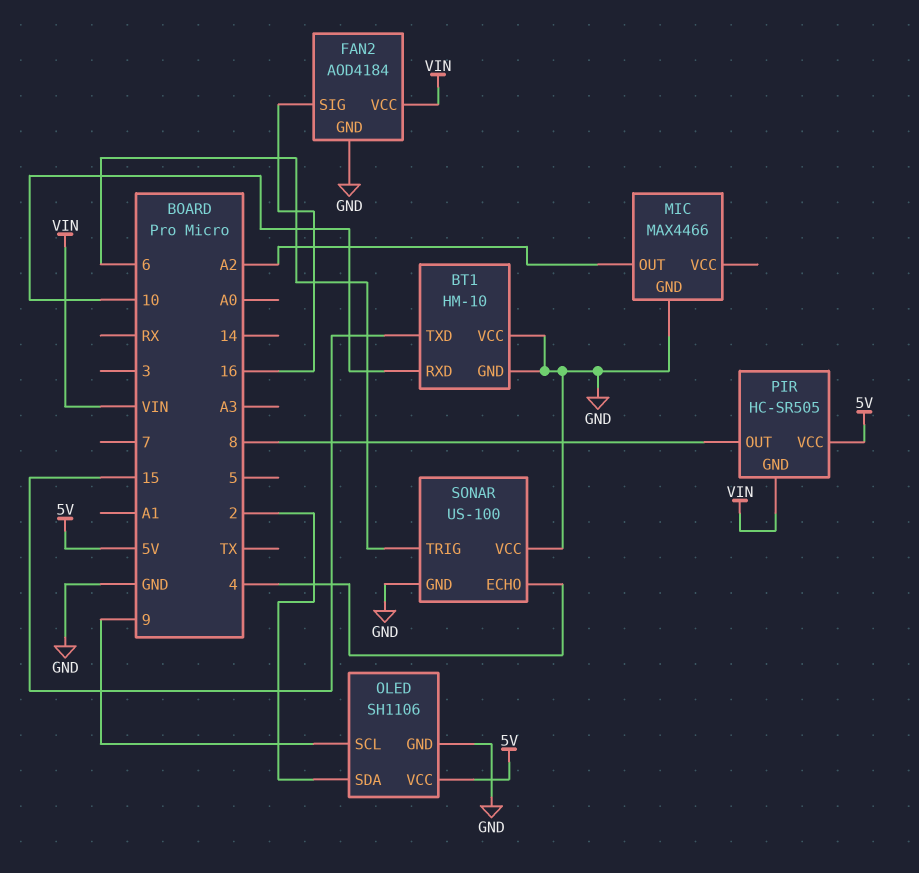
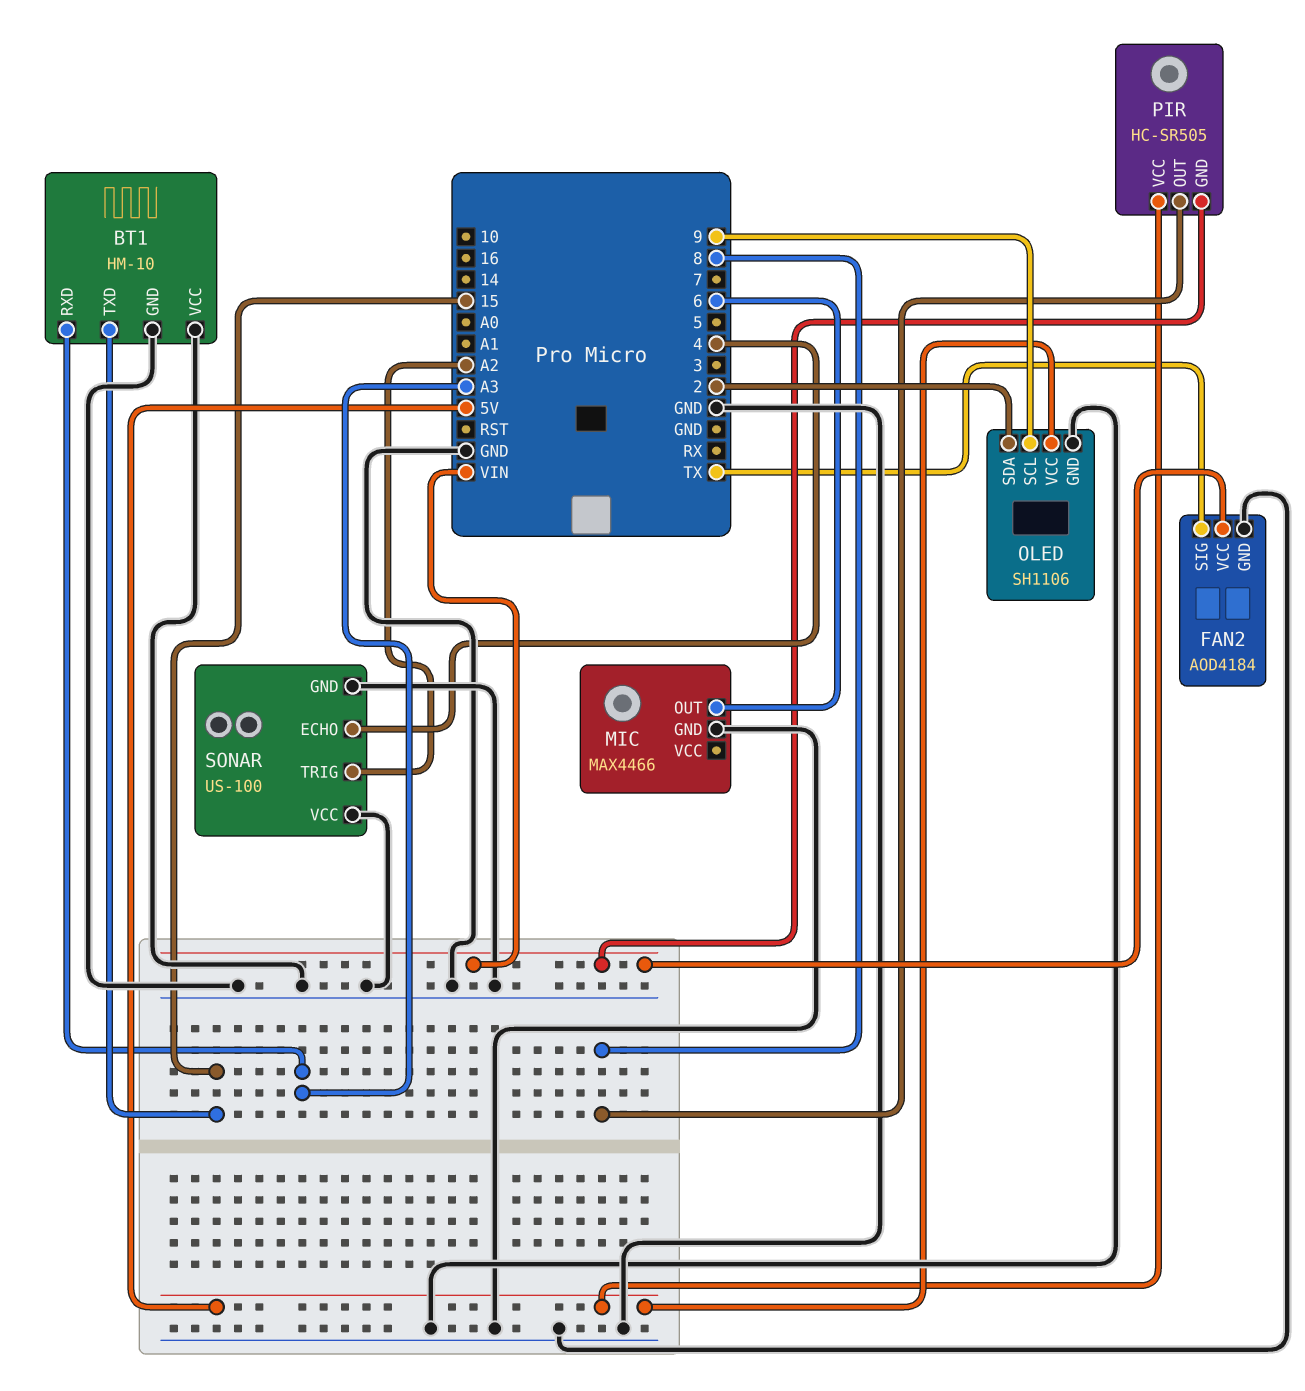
BT1 pin RXD: 10 -> A3
FAN2 pin SIG: 16 -> TX
MIC pin OUT: A2 -> 6
SONAR pin TRIG: 6 -> A2

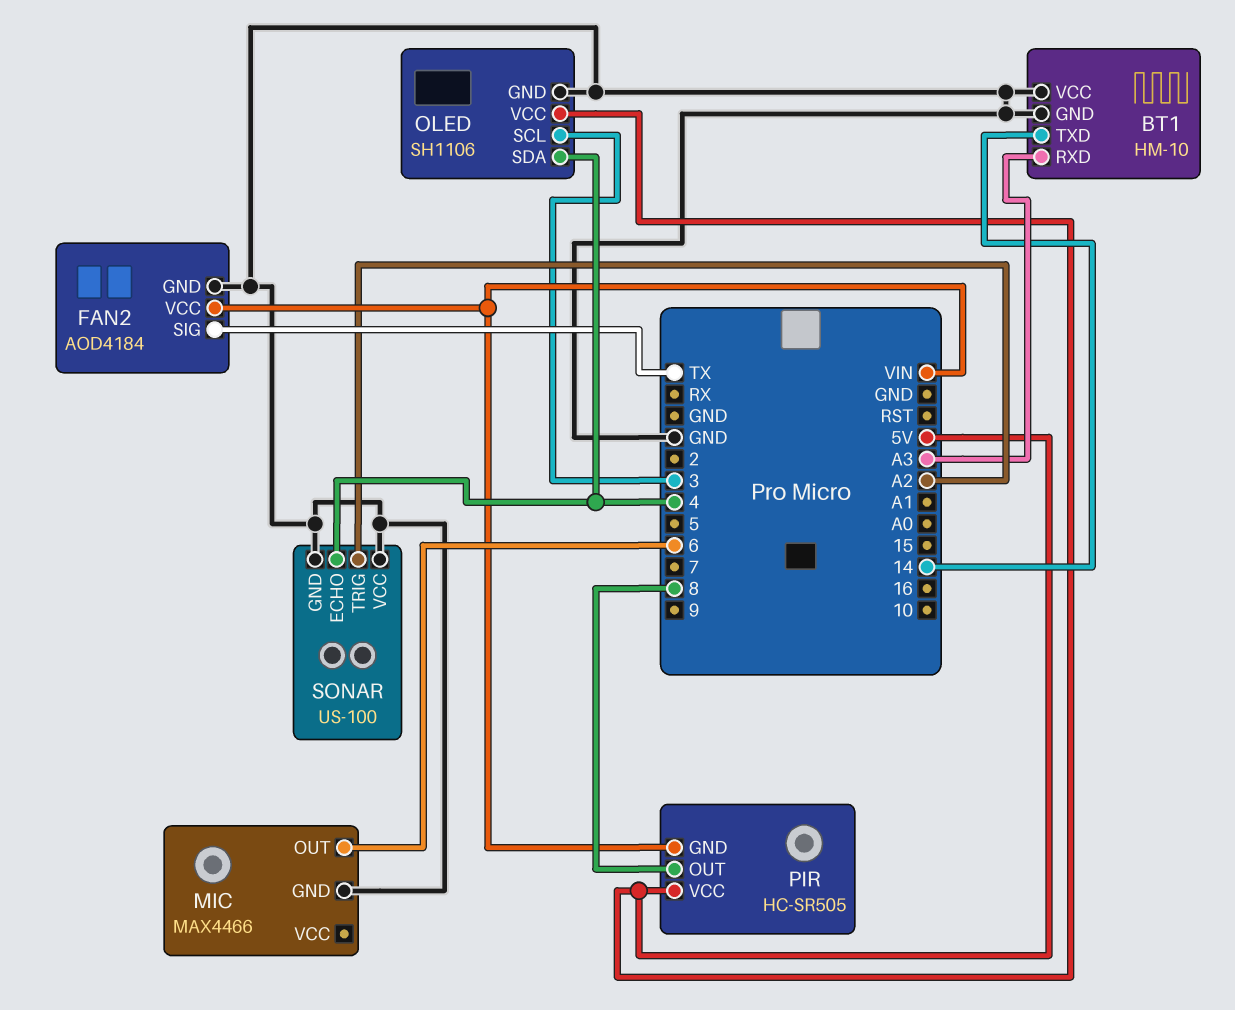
BT1 pin TXD: 15 -> 14
OLED pin SCL: 9 -> 3
OLED pin SDA: 2 -> 4

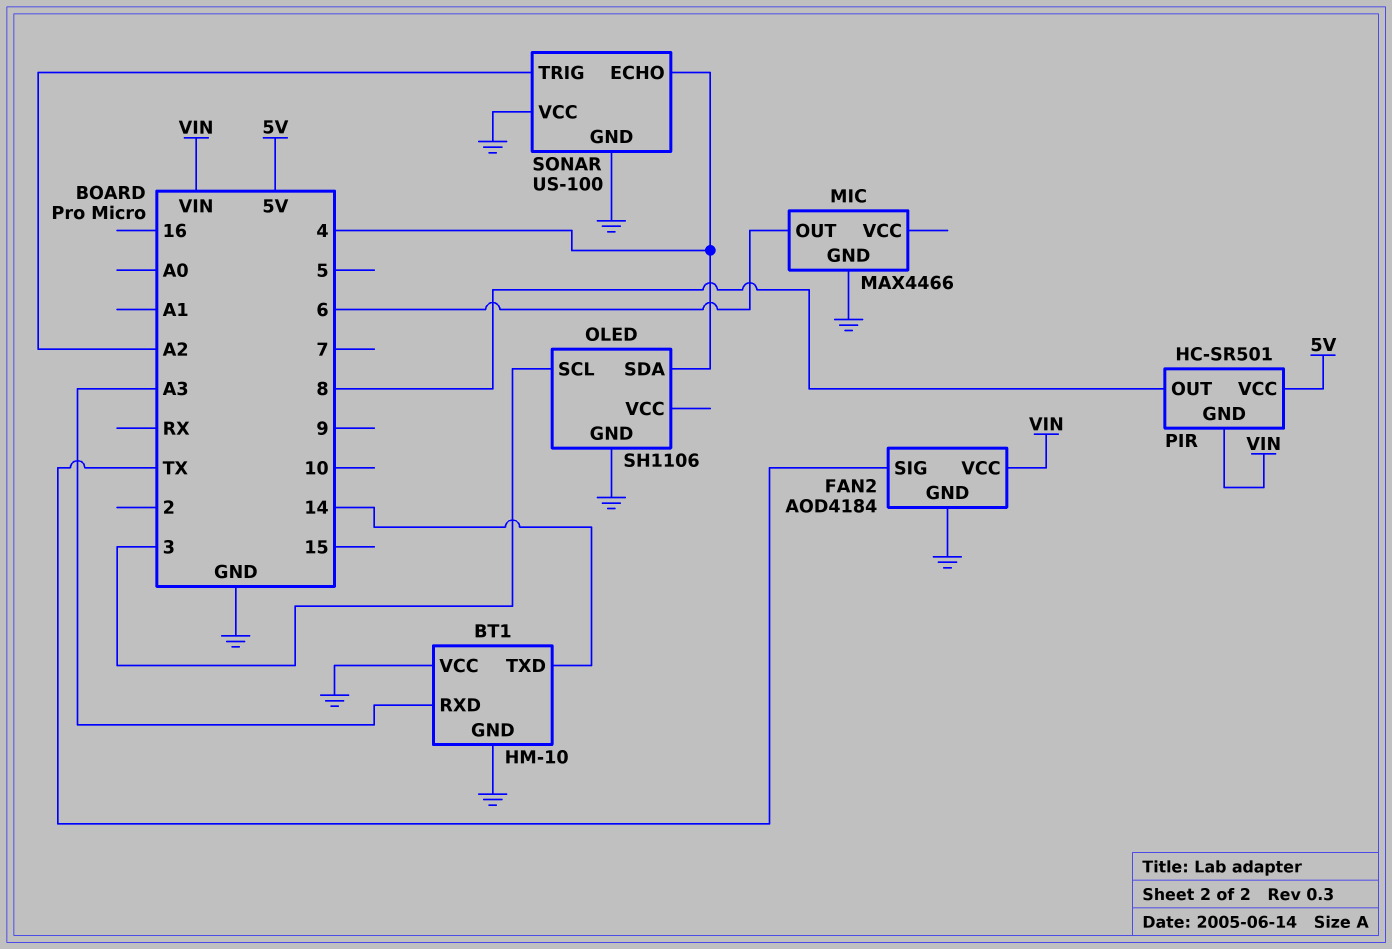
OLED pin VCC: 5V -> none
PIR: HC-SR505 -> HC-SR501

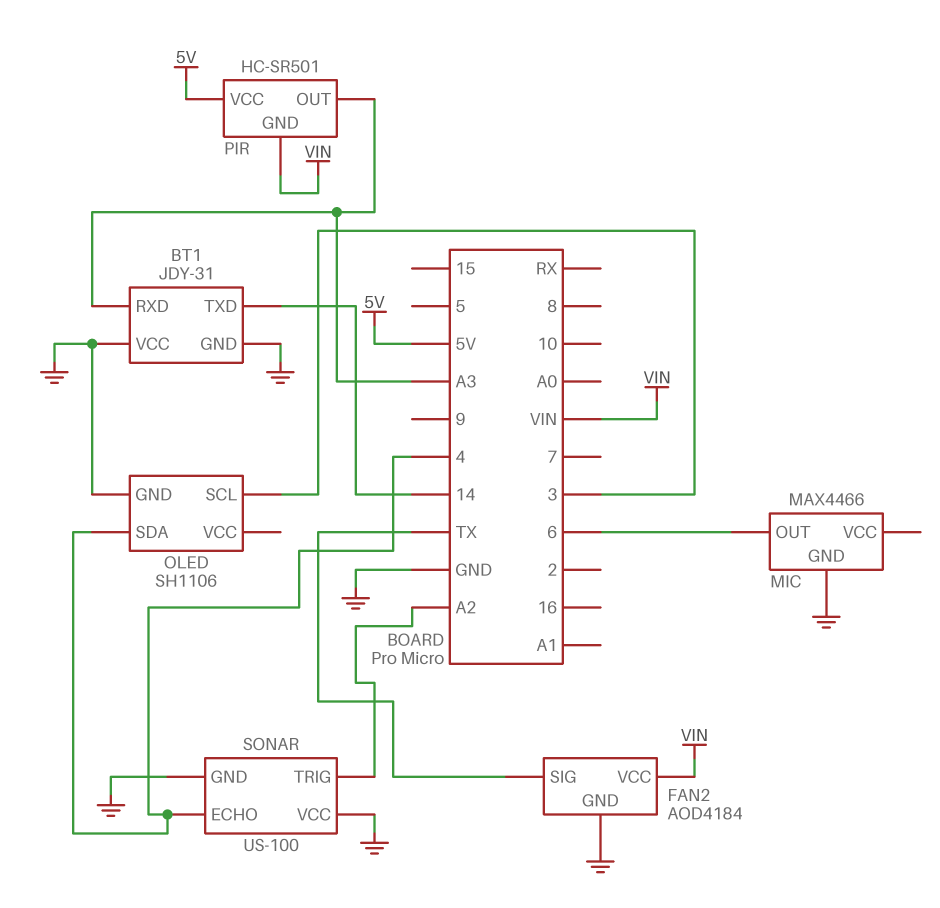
BT1: HM-10 -> JDY-31
PIR pin OUT: 8 -> A3

